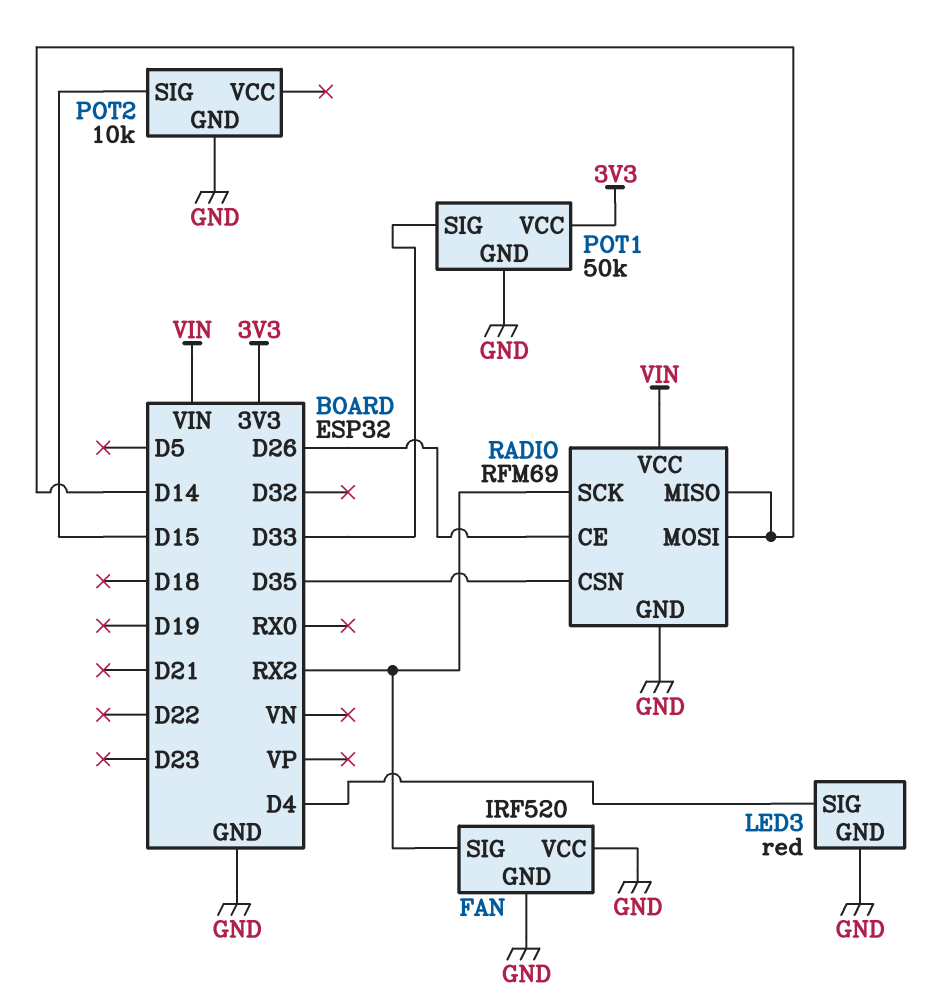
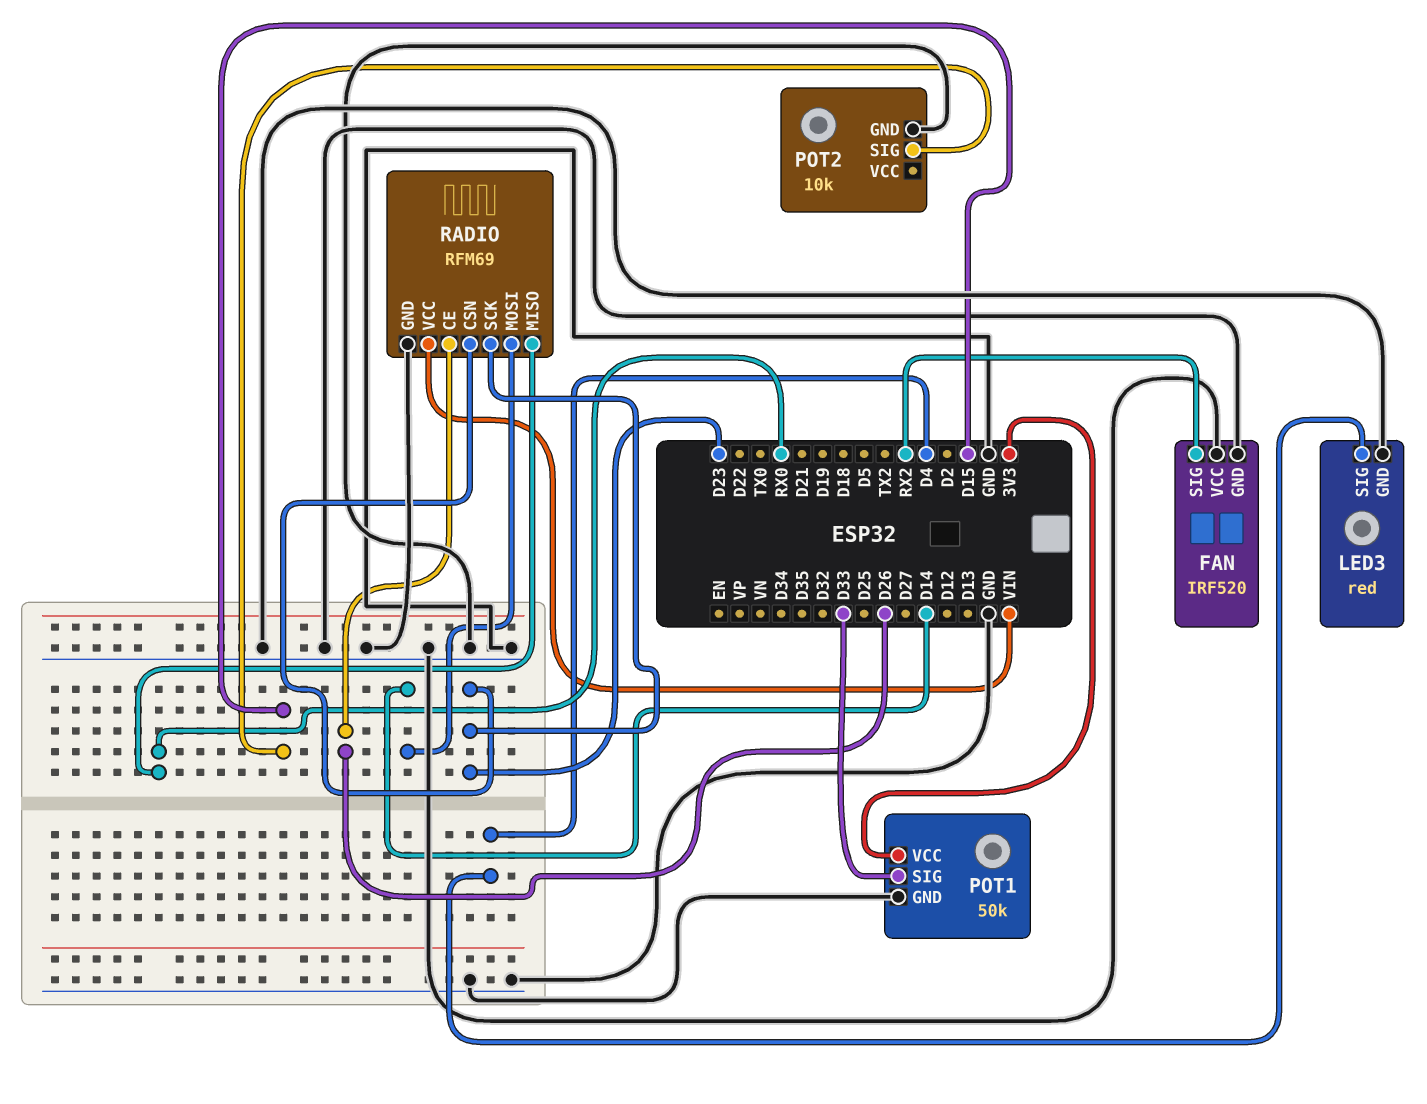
RADIO pin CSN: D35 -> D23
RADIO pin MISO: D14 -> RX0
RADIO pin SCK: RX2 -> D23

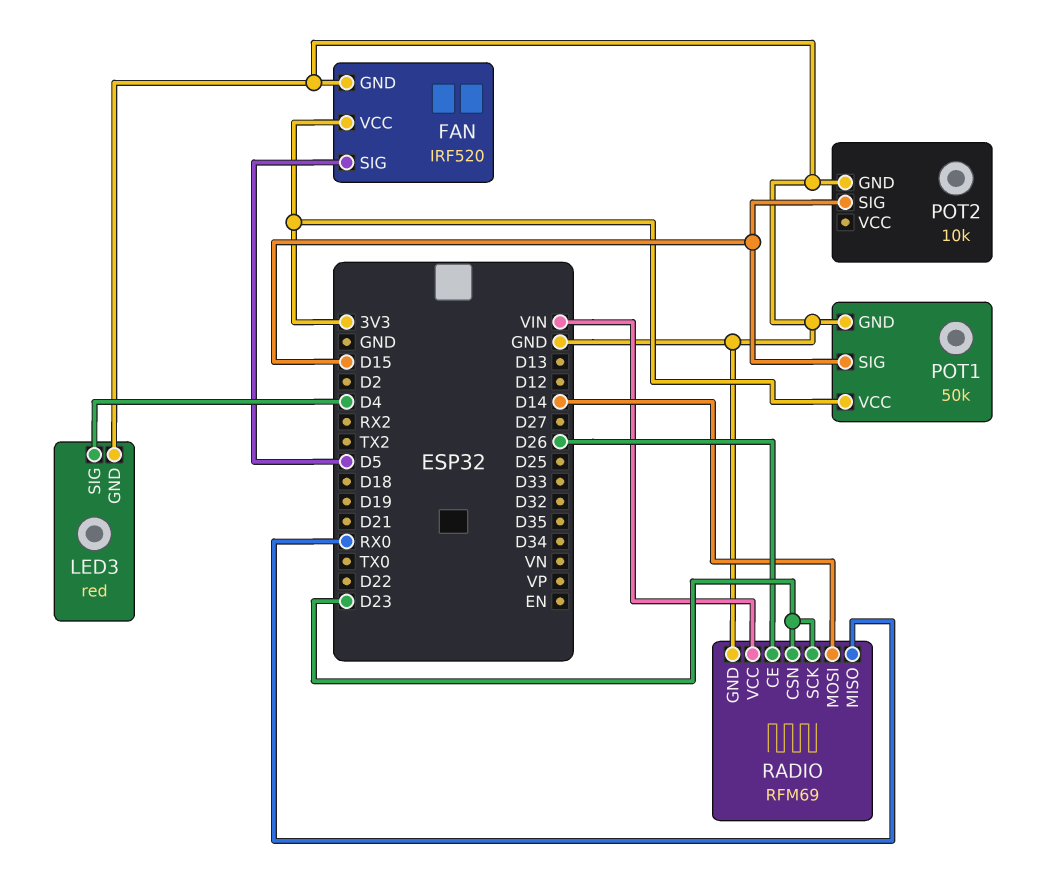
FAN pin SIG: RX2 -> D5
FAN pin VCC: GND -> 3V3
POT1 pin SIG: D33 -> D15

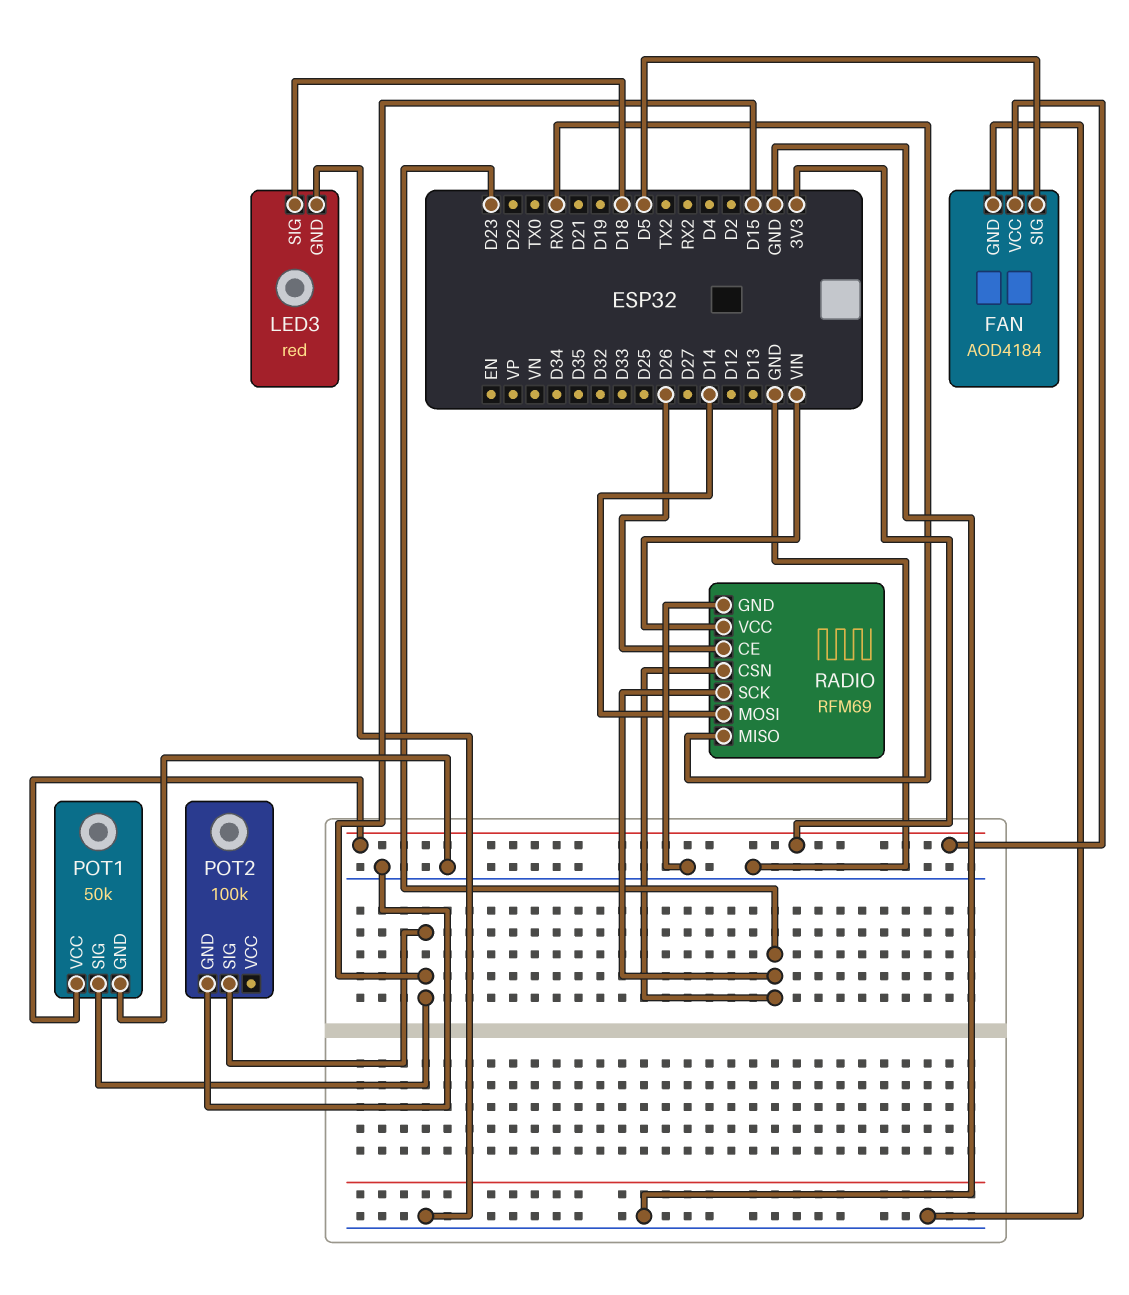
FAN: IRF520 -> AOD4184
LED3 pin SIG: D4 -> D18
POT2: 10k -> 100k

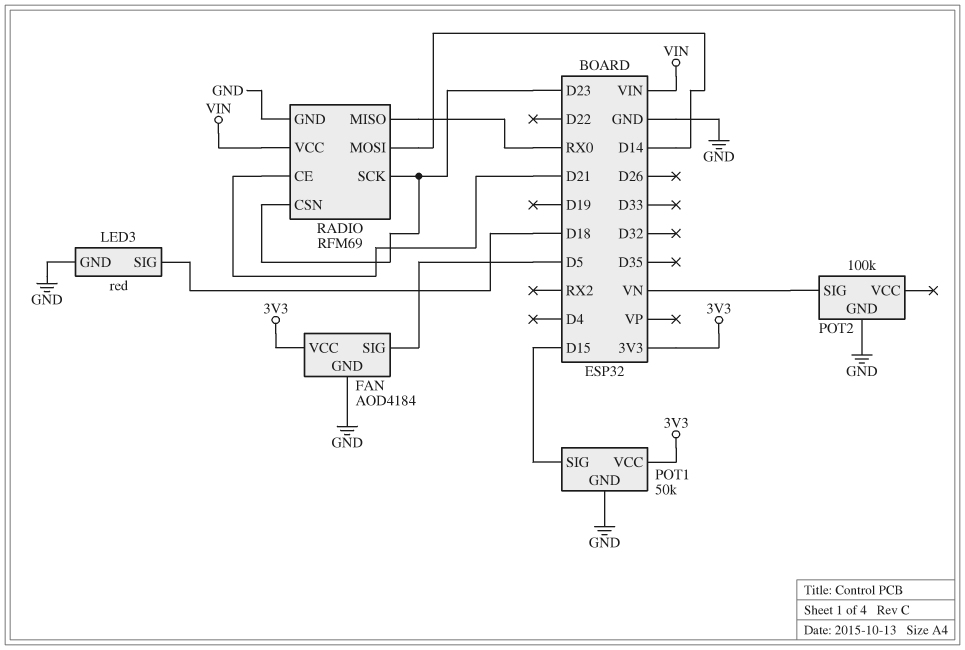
POT2 pin SIG: D15 -> VN
RADIO pin CE: D26 -> D21

